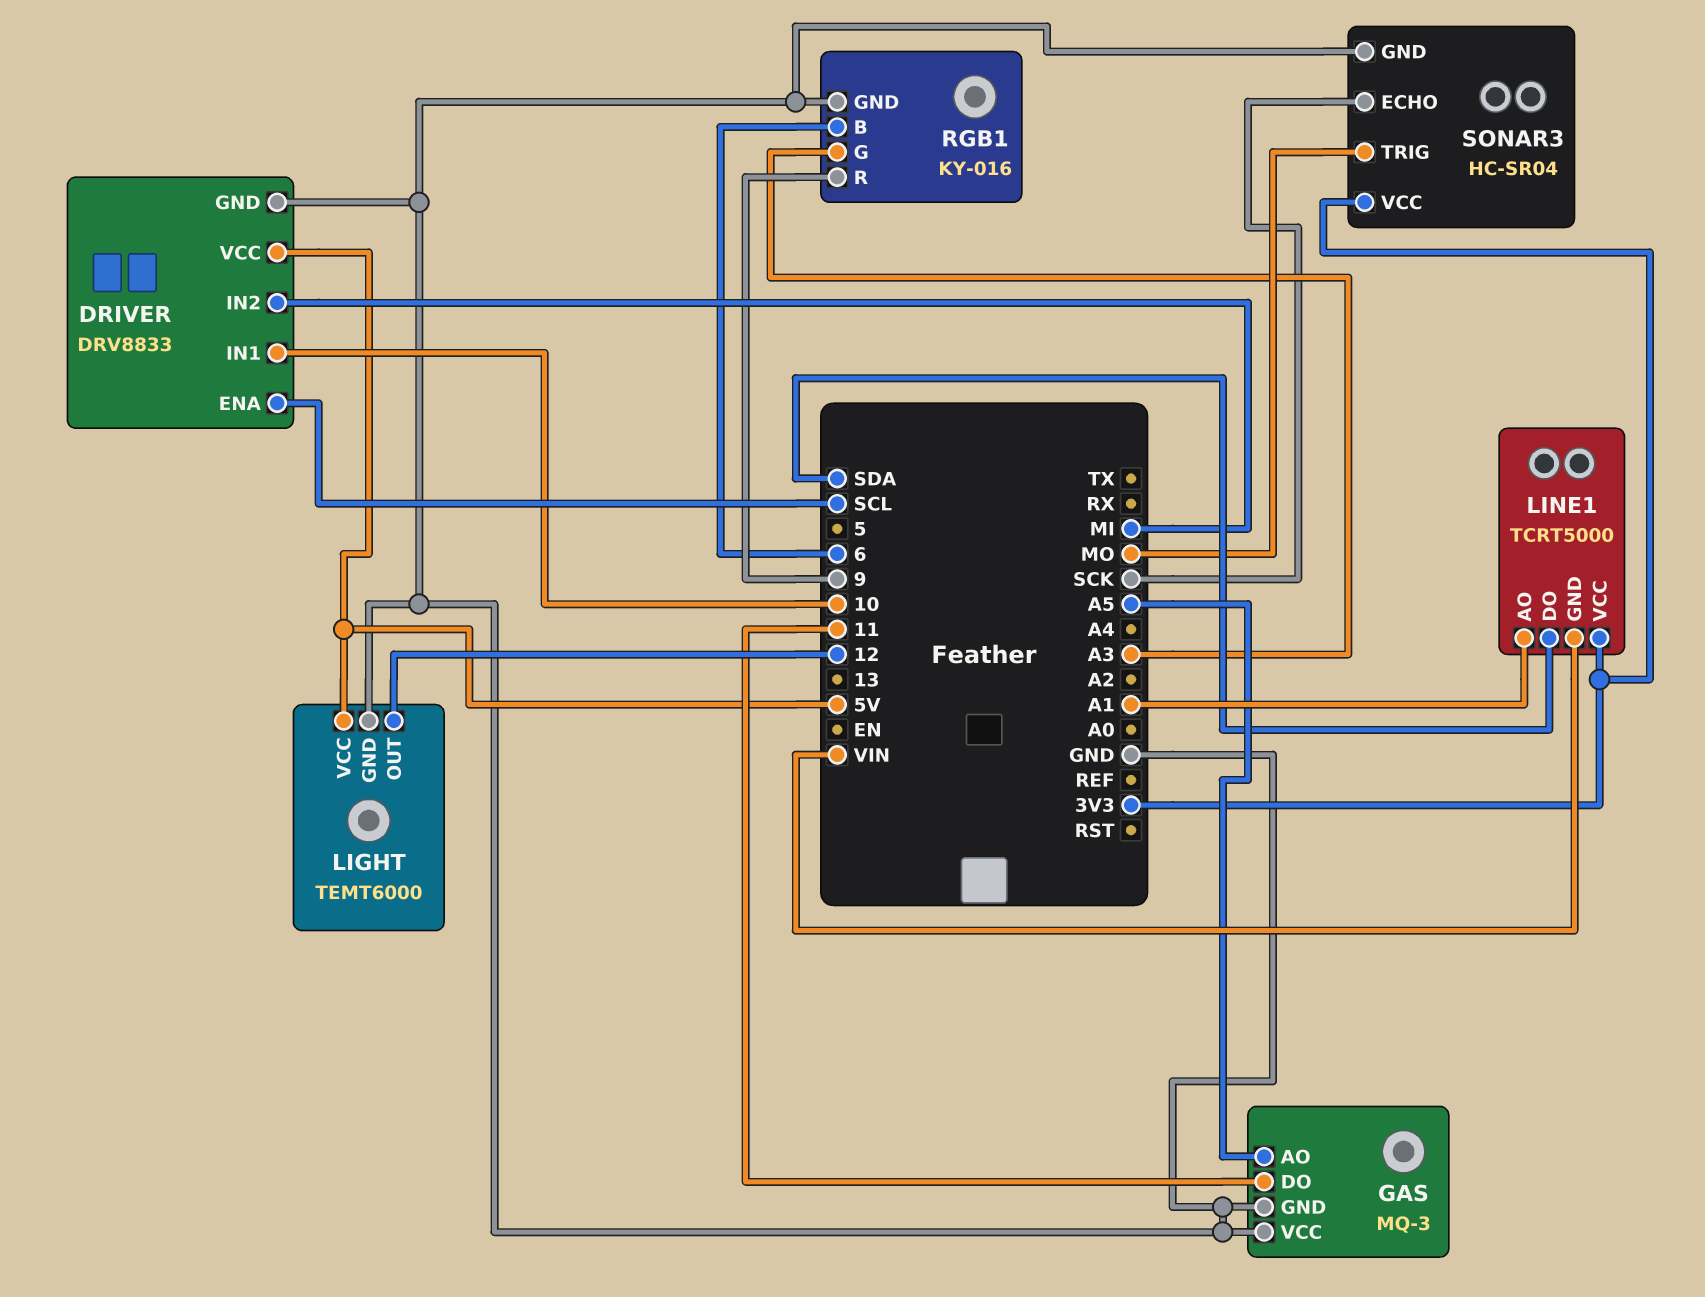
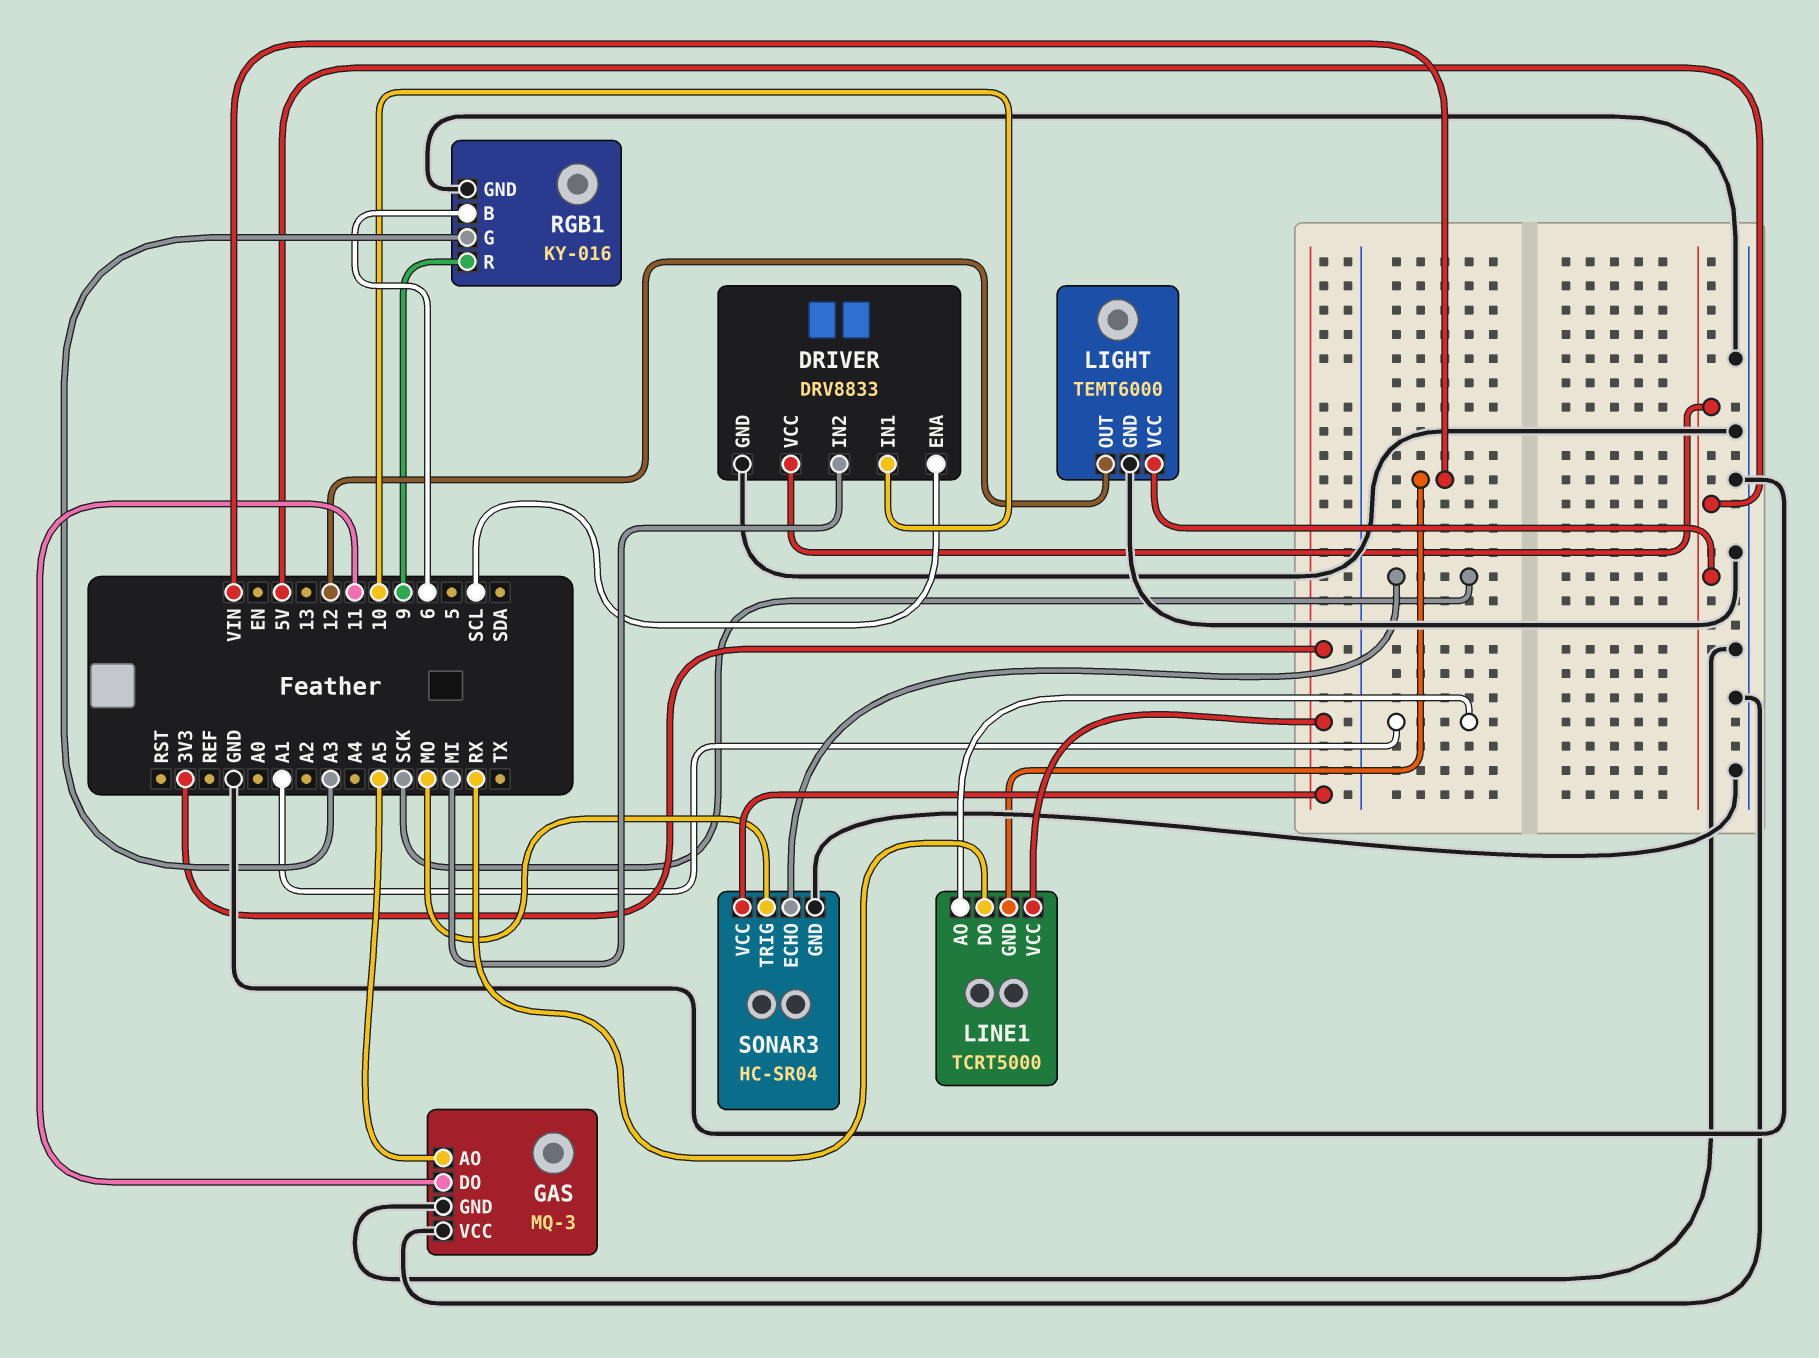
LINE1 pin DO: SDA -> RX

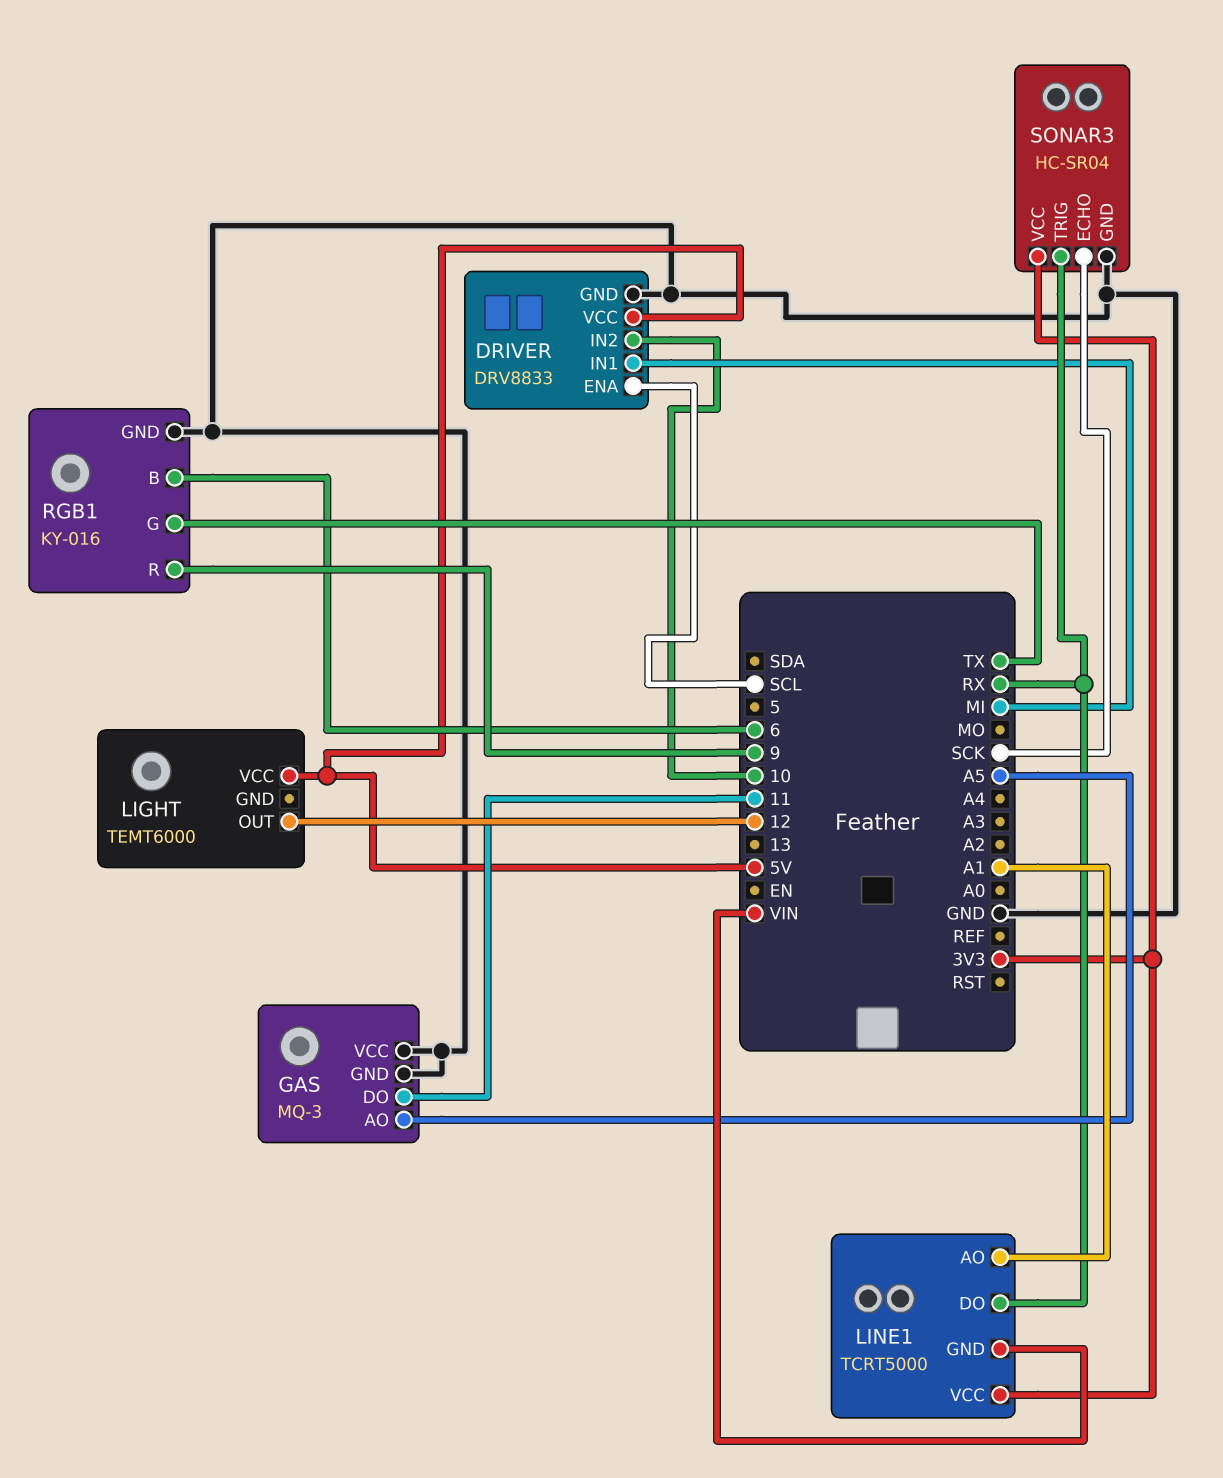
DRIVER pin IN1: 10 -> MI
DRIVER pin IN2: MI -> 10
LIGHT pin GND: GND -> none
RGB1 pin G: A3 -> TX
SONAR3 pin TRIG: MO -> RX

